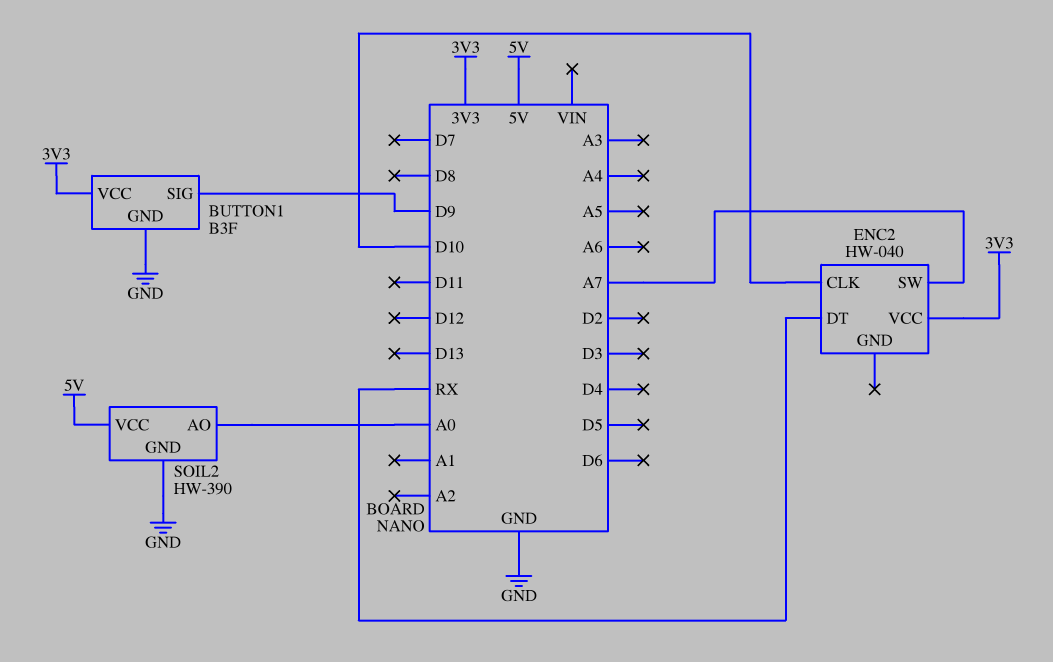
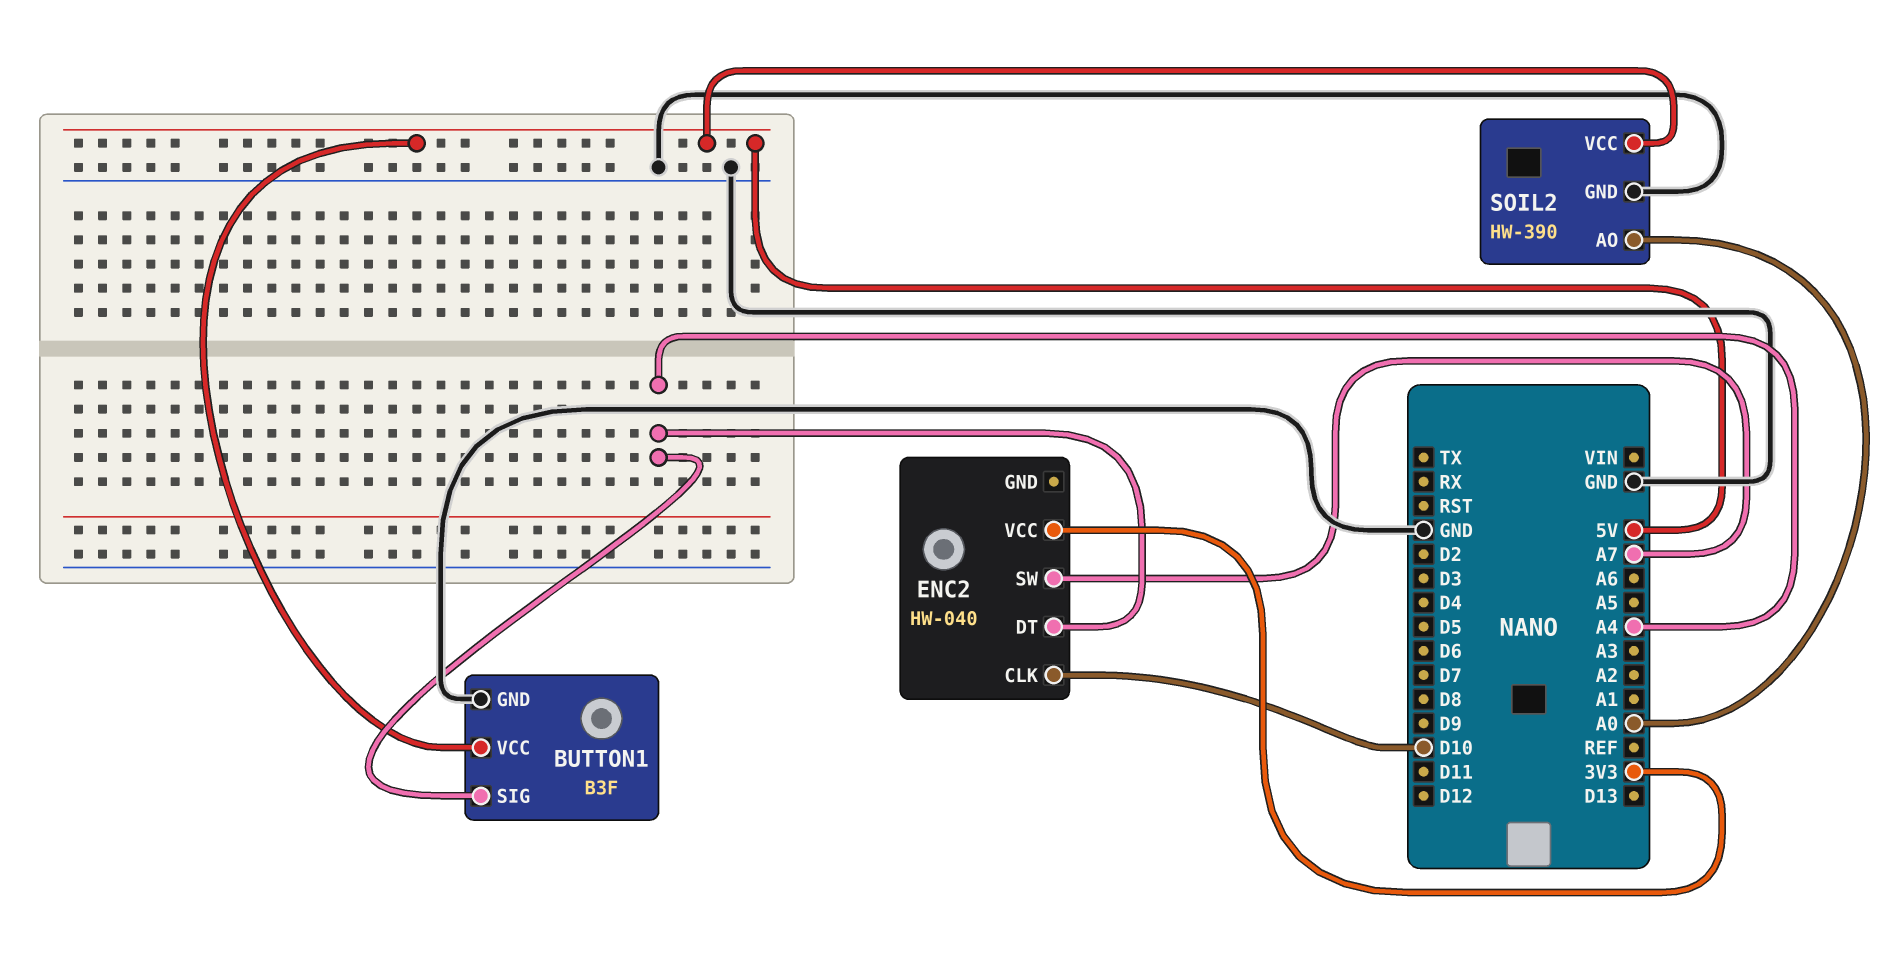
BUTTON1 pin SIG: D9 -> A4
BUTTON1 pin VCC: 3V3 -> 5V
ENC2 pin DT: RX -> A4

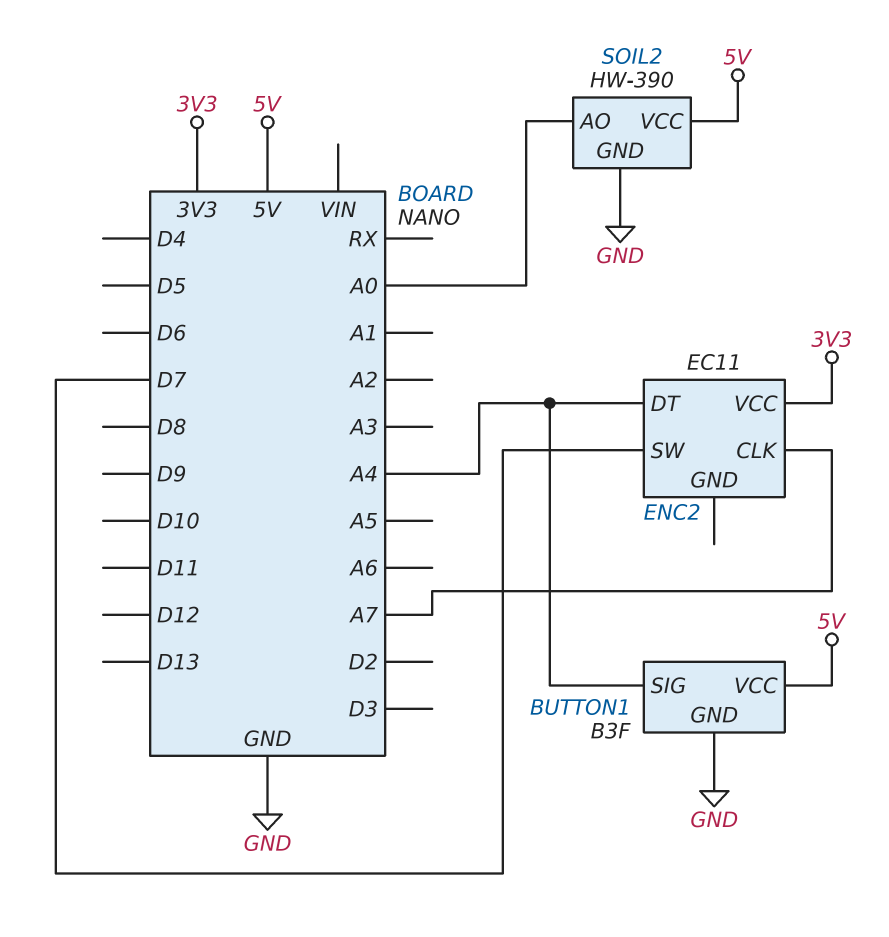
ENC2: HW-040 -> EC11
ENC2 pin CLK: D10 -> A7
ENC2 pin SW: A7 -> D7

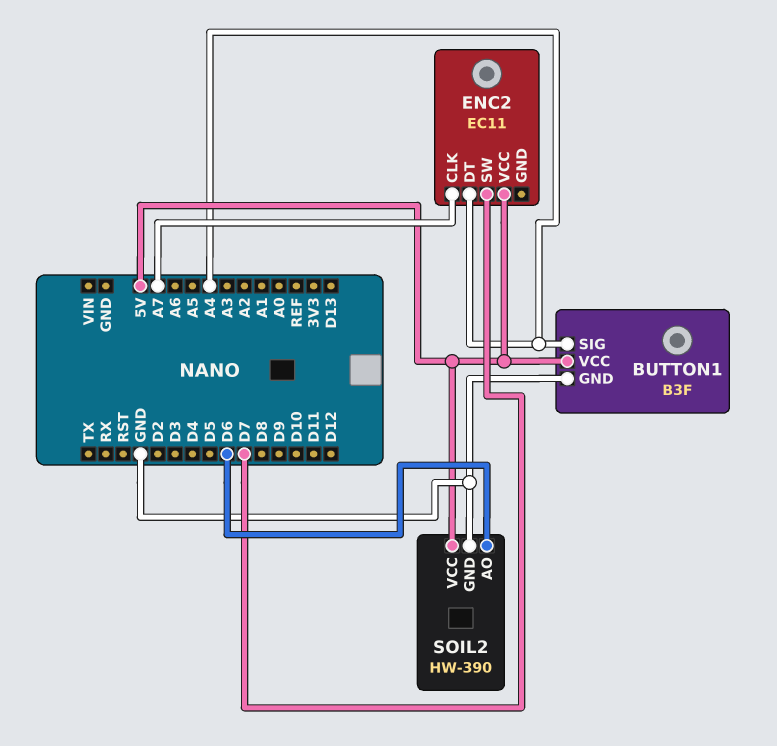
ENC2 pin VCC: 3V3 -> 5V
SOIL2 pin AO: A0 -> D6

